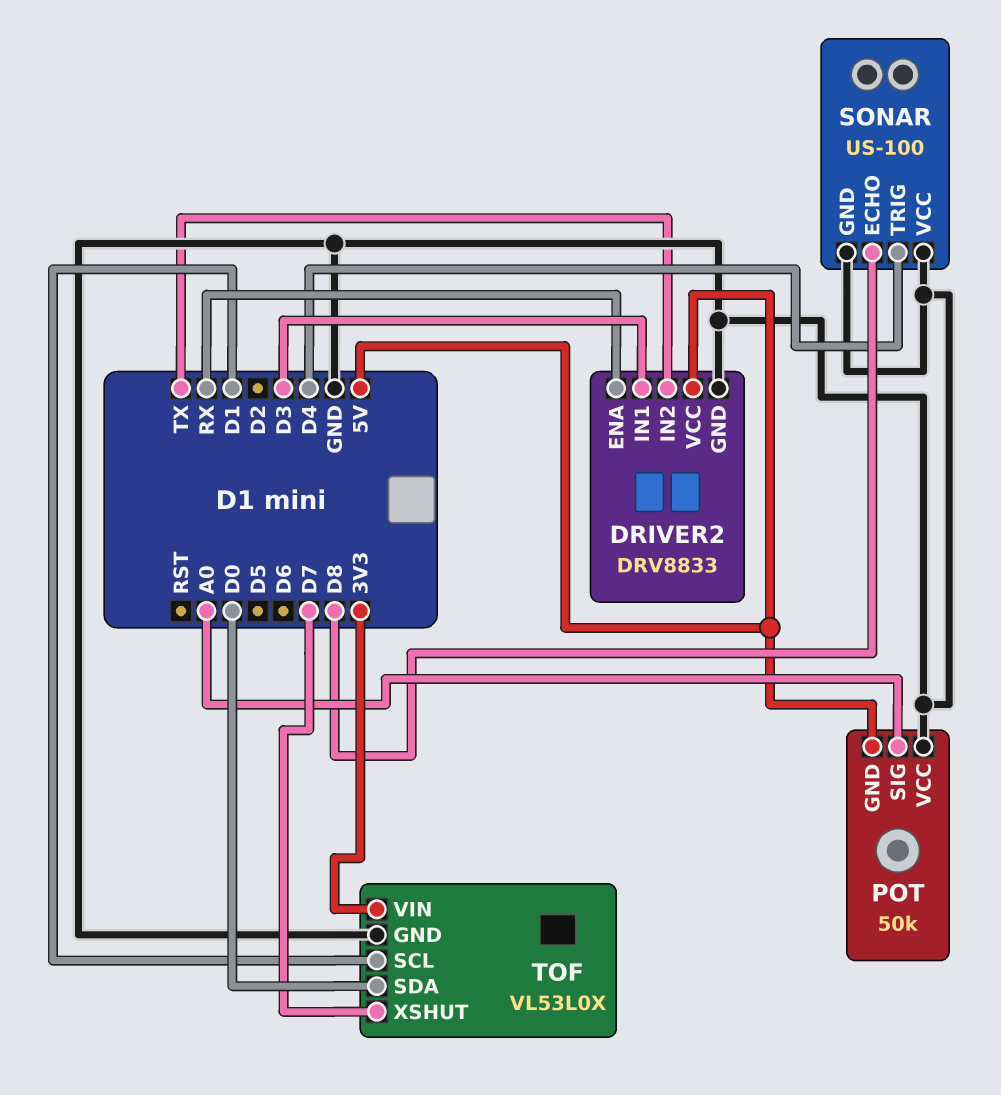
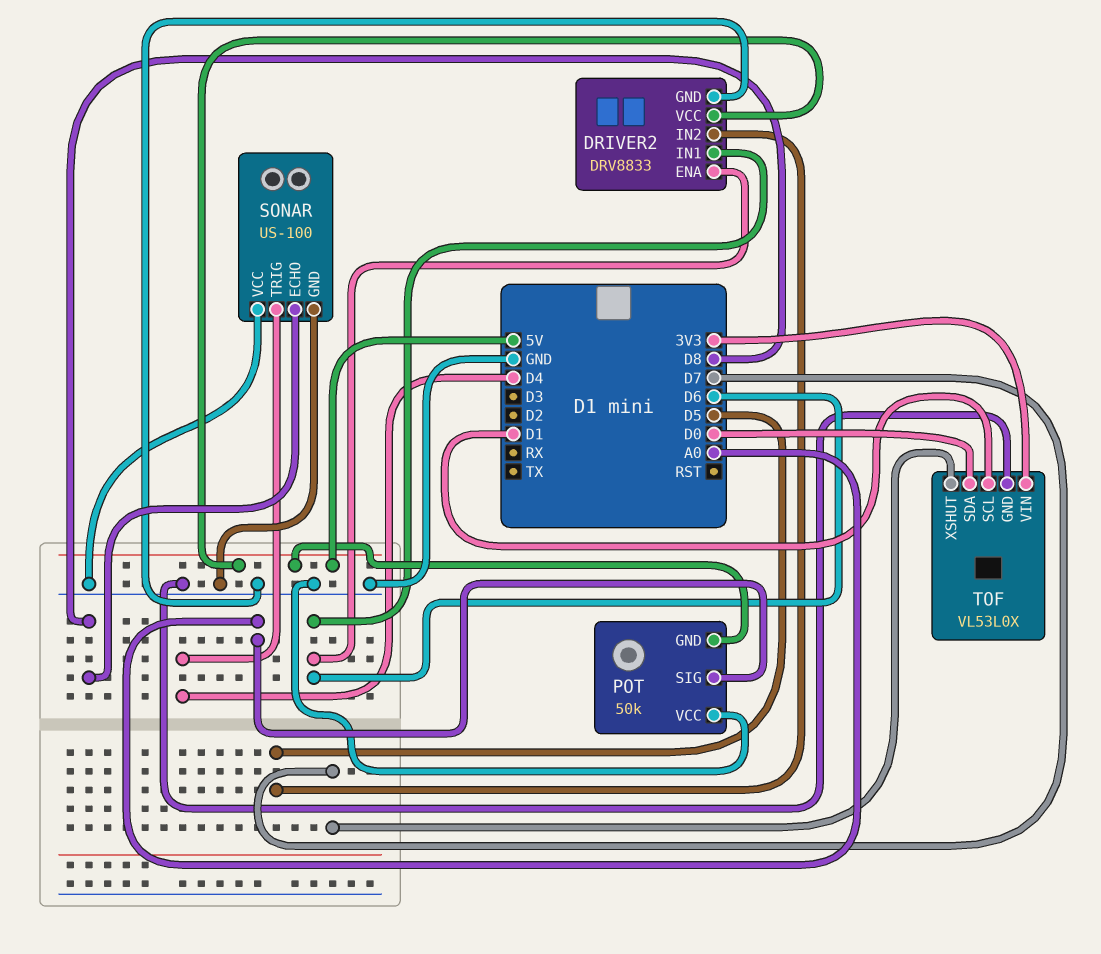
DRIVER2 pin ENA: RX -> D6
DRIVER2 pin IN1: D3 -> D6
DRIVER2 pin IN2: TX -> D5

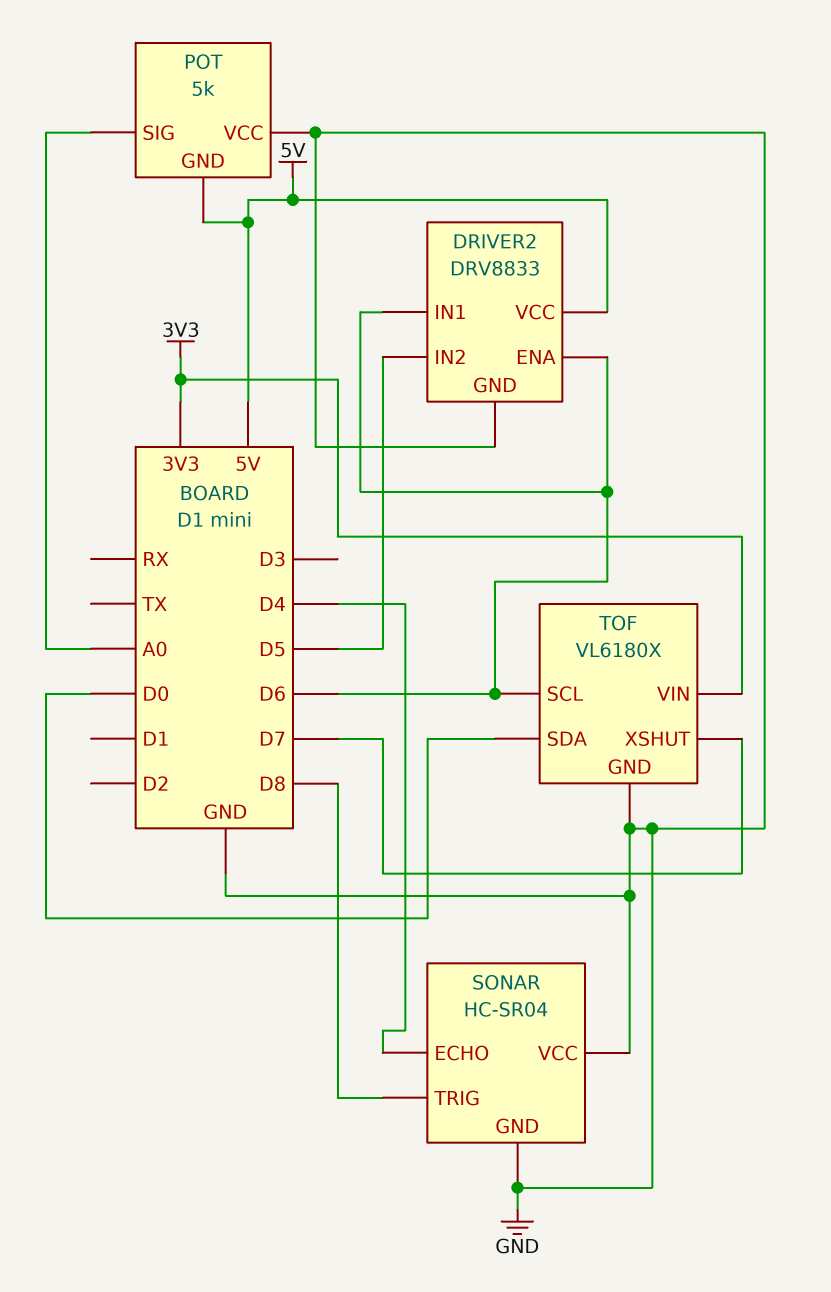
POT: 50k -> 5k
SONAR: US-100 -> HC-SR04
SONAR pin ECHO: D8 -> D4
SONAR pin TRIG: D4 -> D8
TOF: VL53L0X -> VL6180X
TOF pin SCL: D1 -> D6

